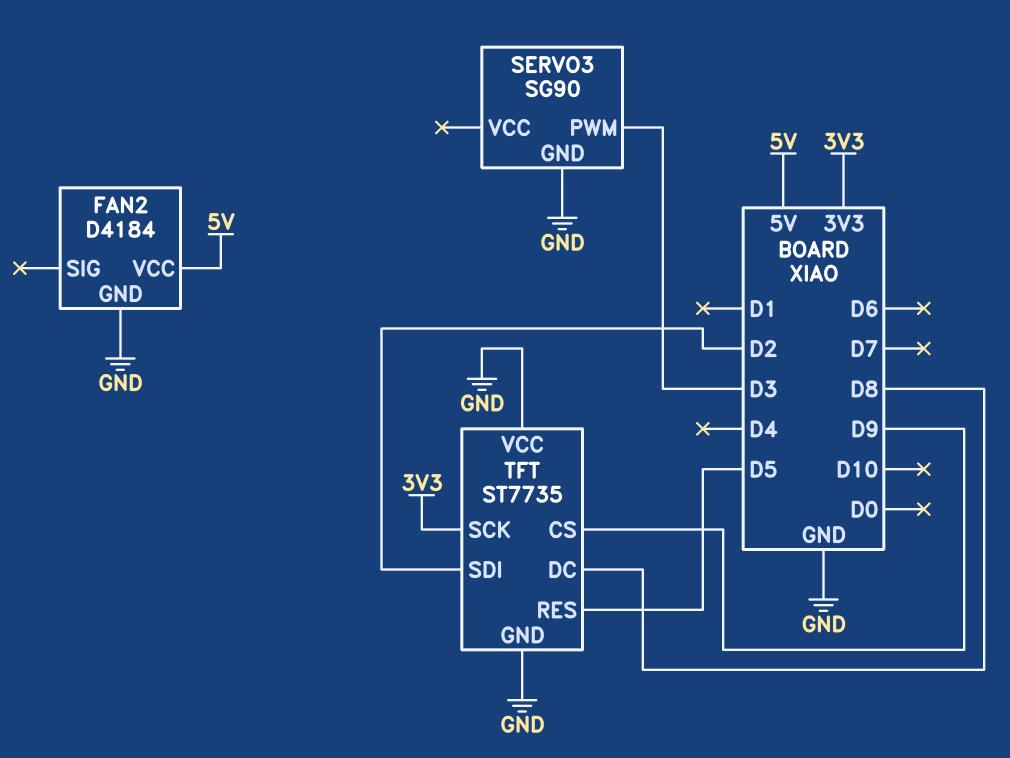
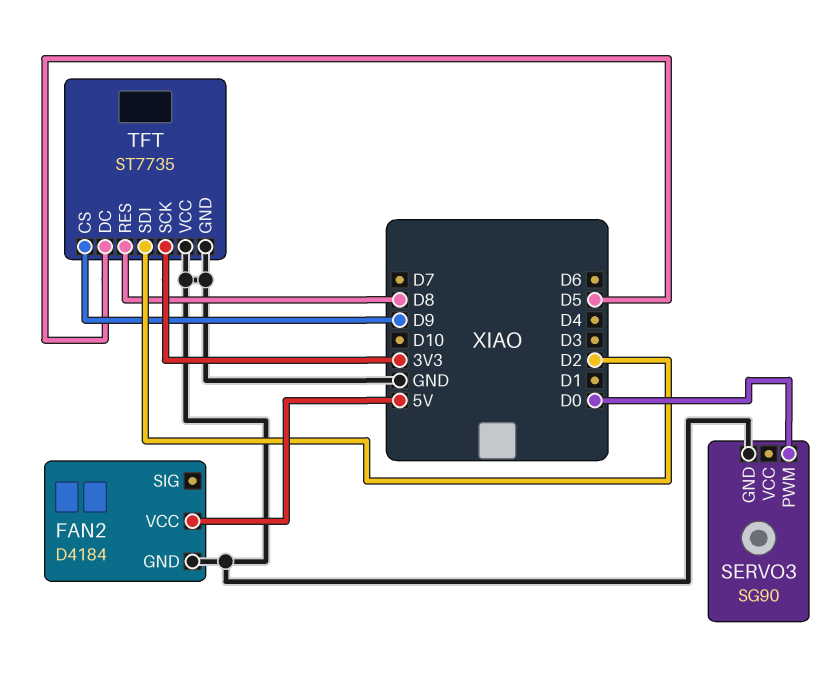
SERVO3 pin PWM: D3 -> D0
TFT pin DC: D8 -> D5
TFT pin RES: D5 -> D8

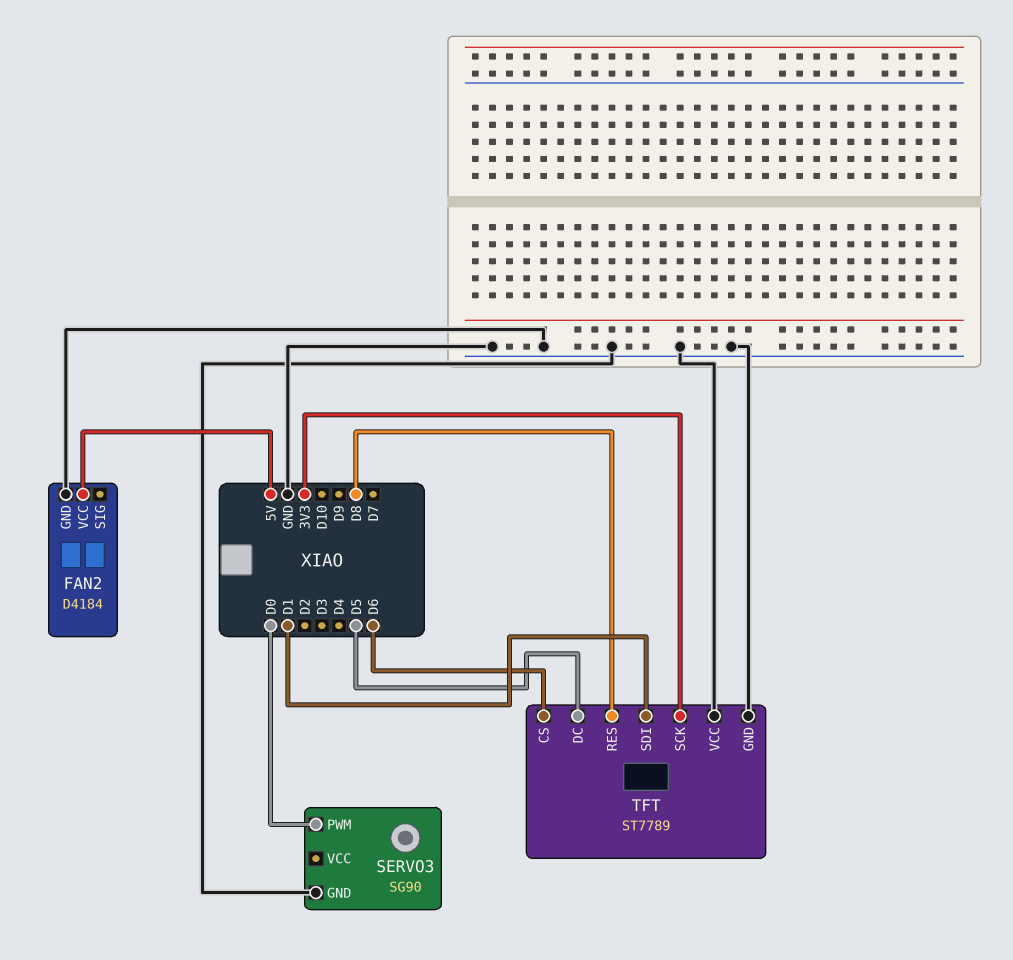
TFT: ST7735 -> ST7789
TFT pin CS: D9 -> D6
TFT pin SDI: D2 -> D1

